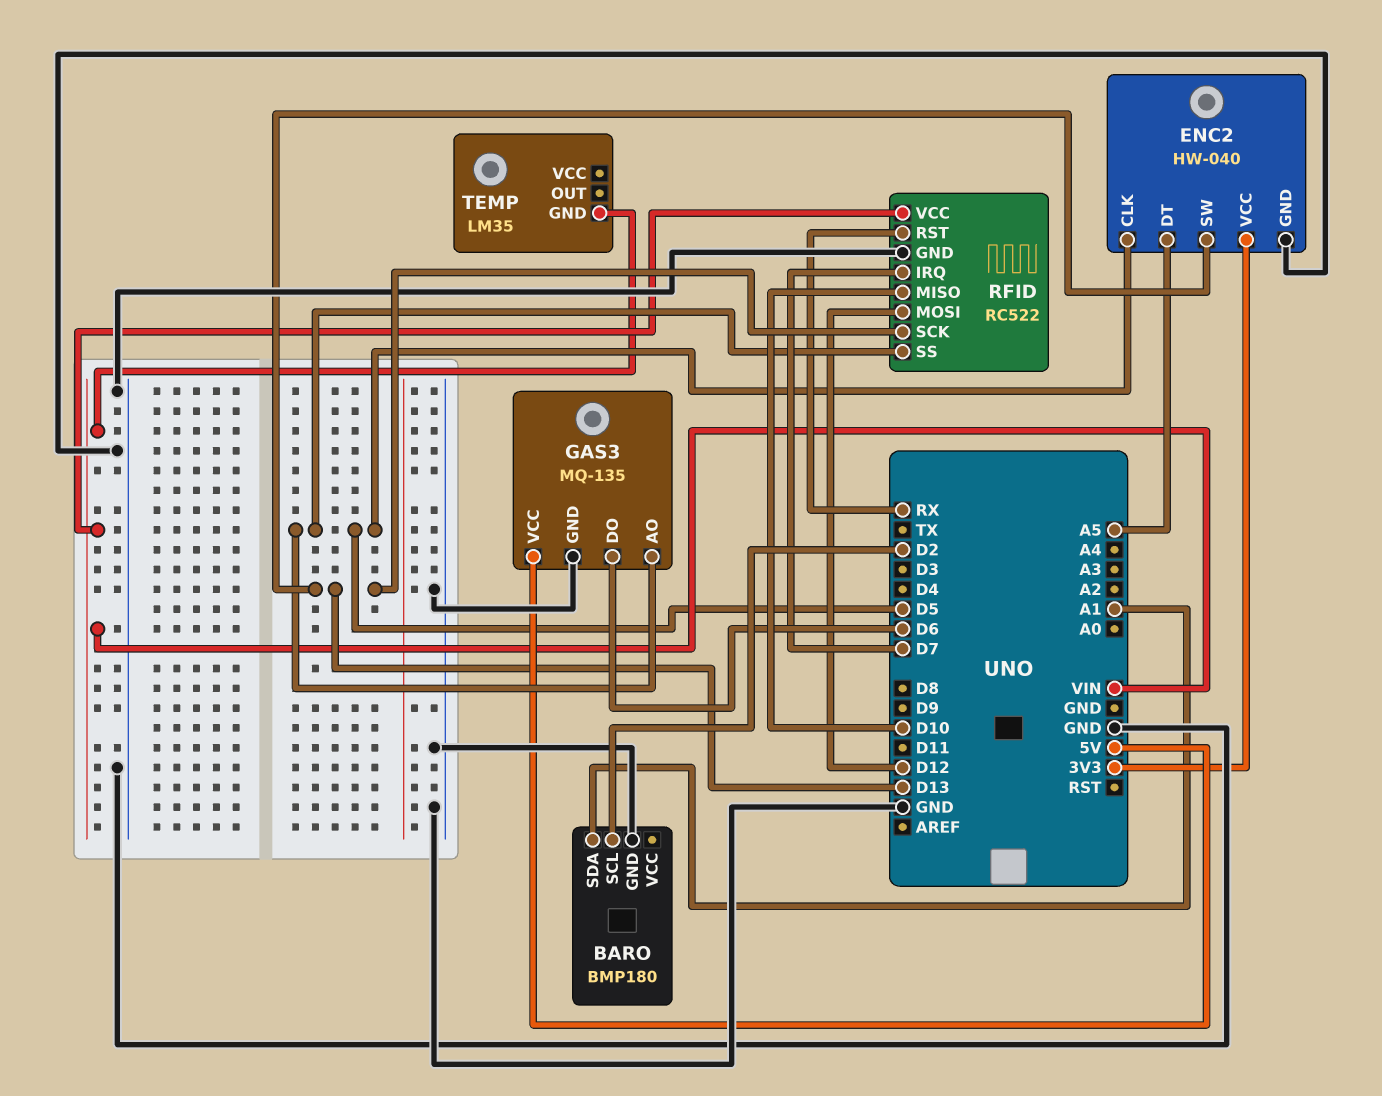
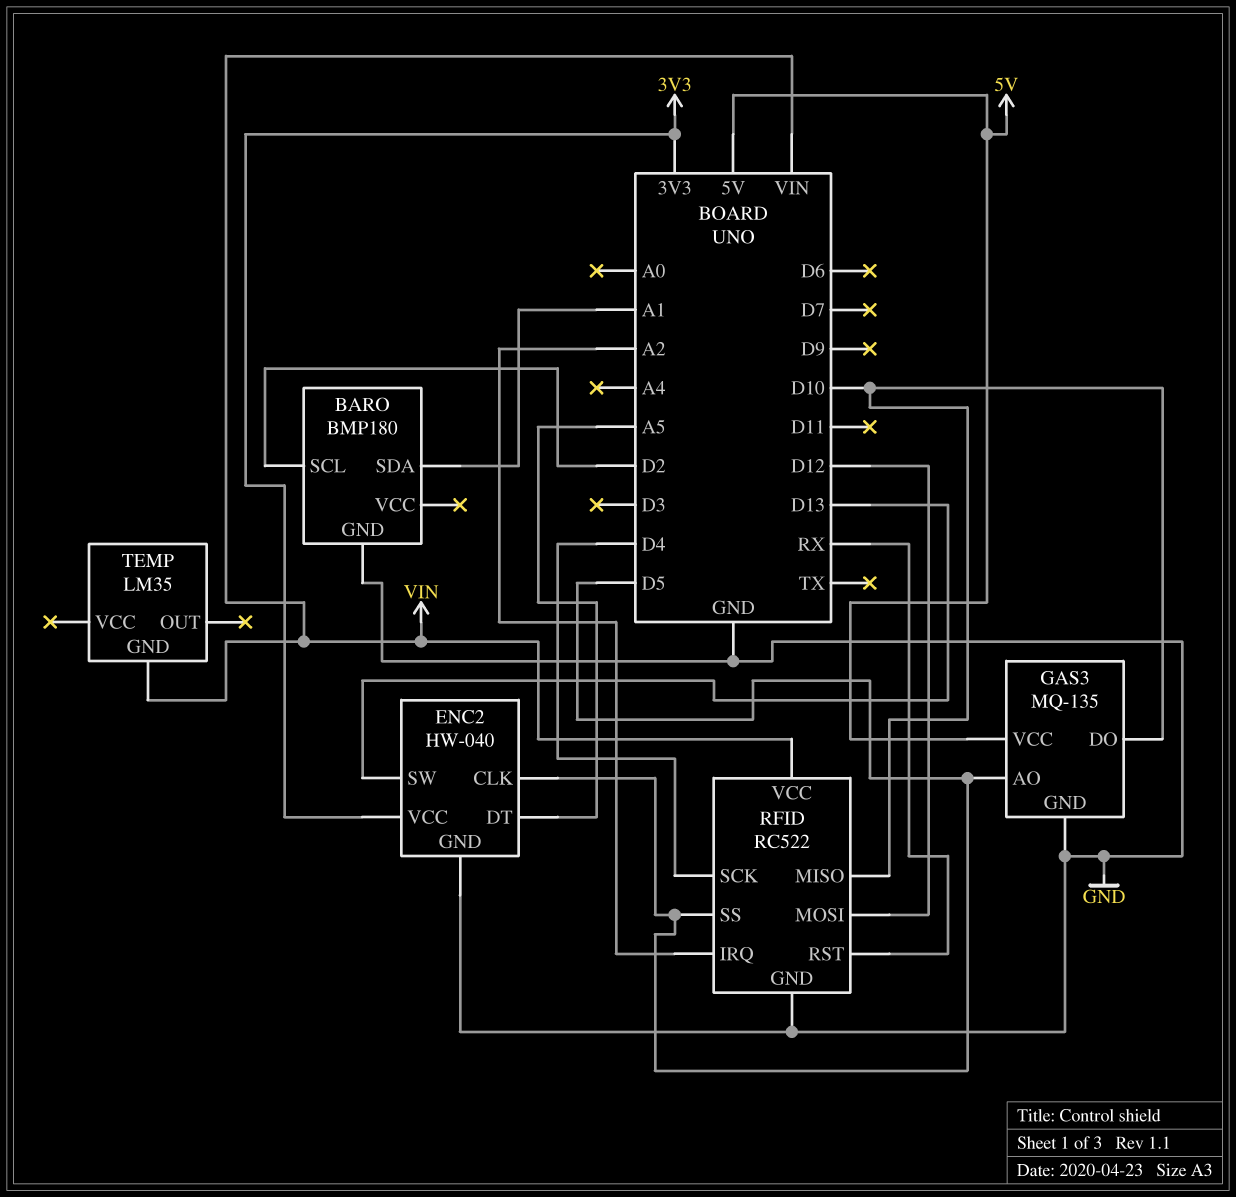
GAS3 pin DO: D6 -> D10
RFID pin IRQ: D7 -> A2
RFID pin SCK: D13 -> D4

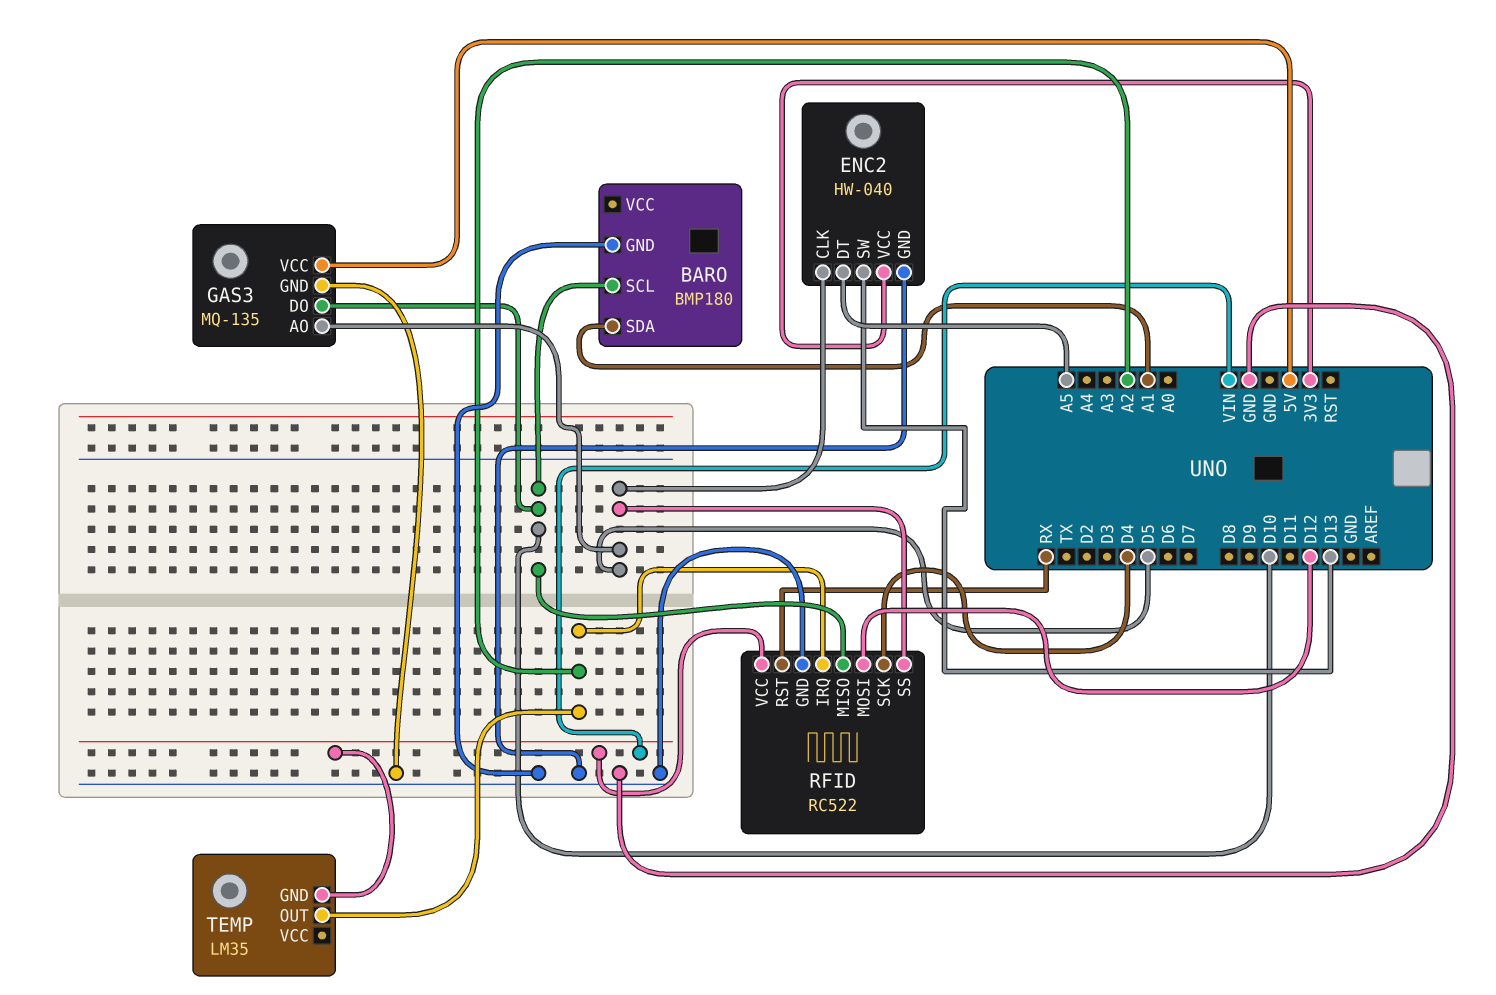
BARO pin SCL: D2 -> D10
TEMP pin OUT: none -> A2

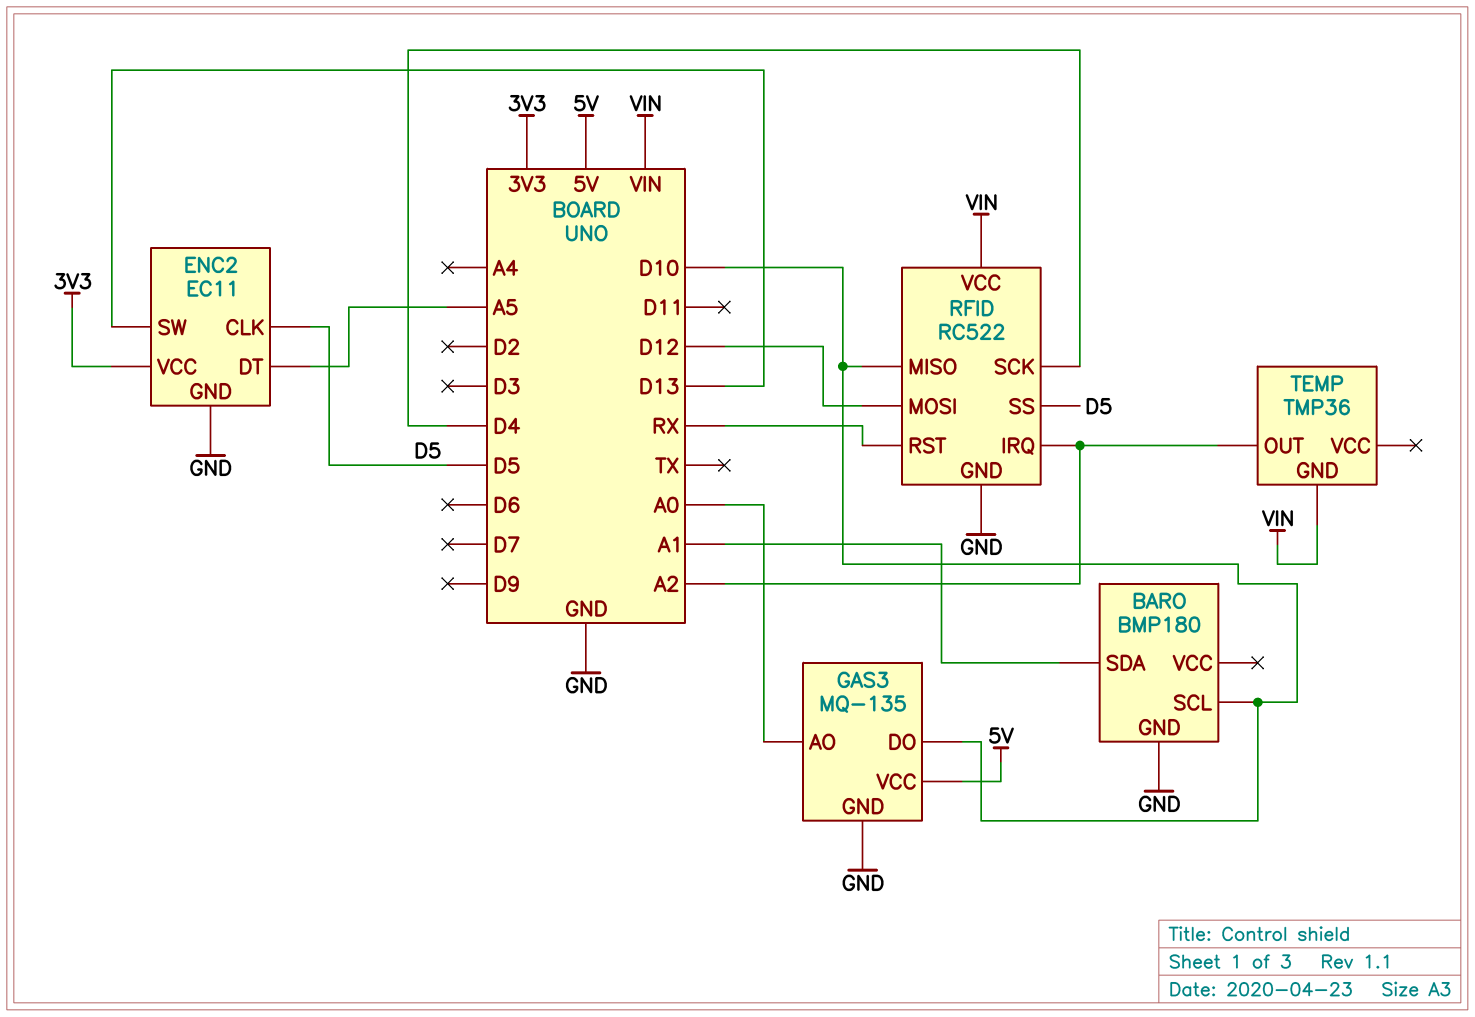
ENC2: HW-040 -> EC11
GAS3 pin AO: D5 -> A0
TEMP: LM35 -> TMP36

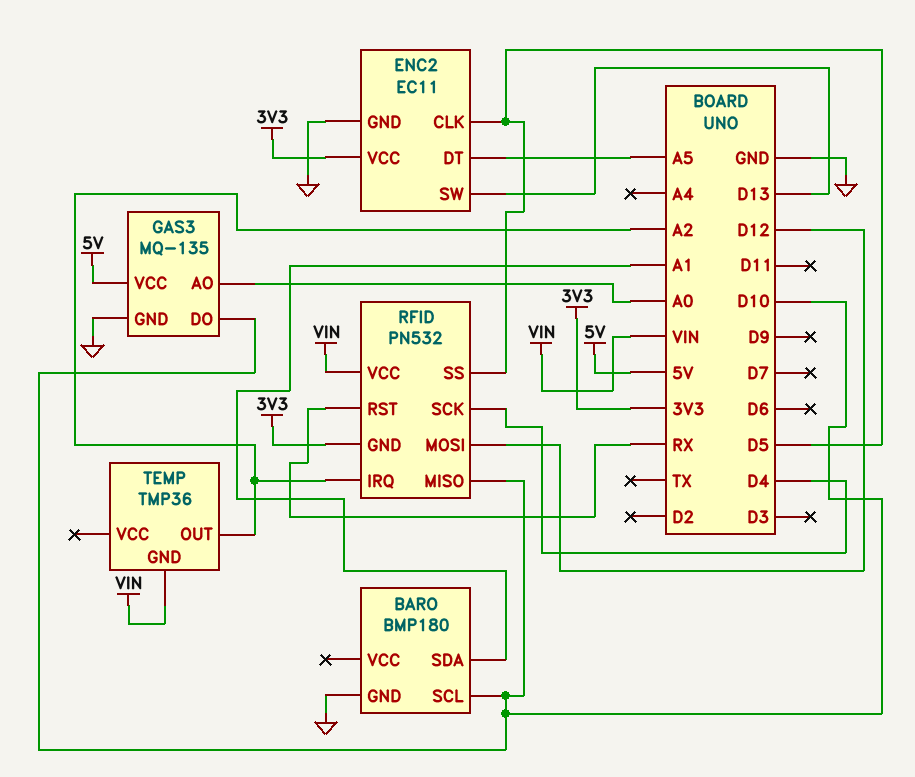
RFID: RC522 -> PN532
RFID pin GND: GND -> 3V3

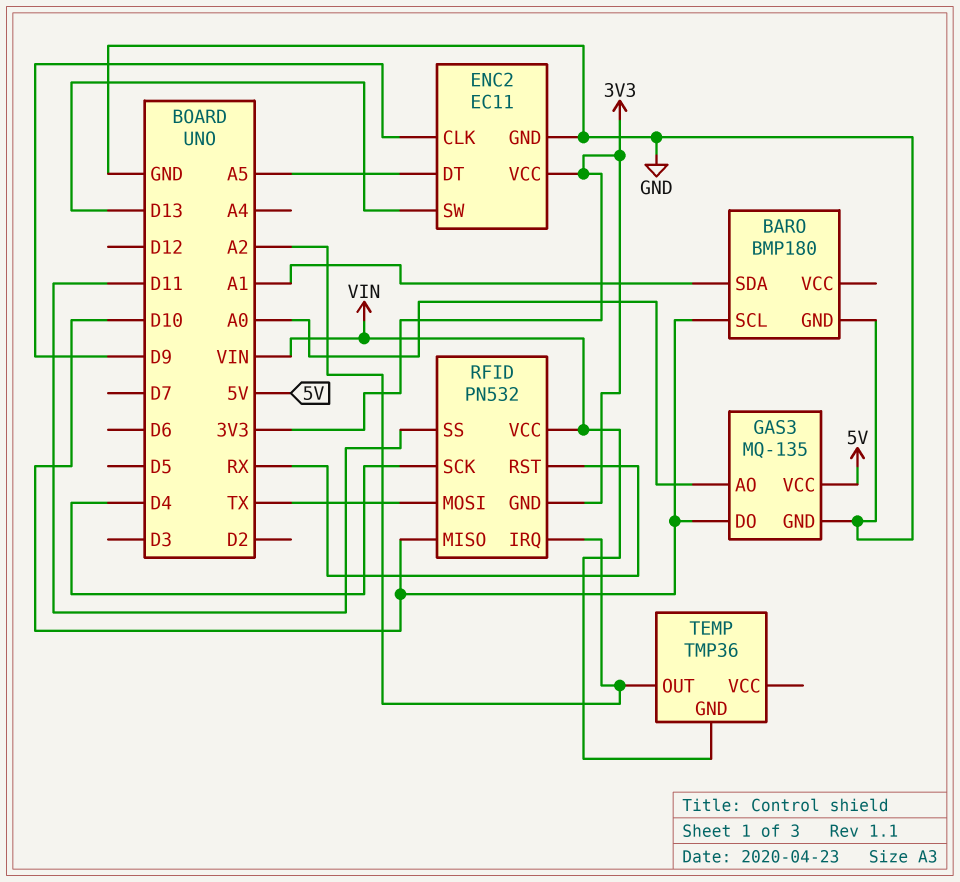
ENC2 pin CLK: D5 -> D9
RFID pin MOSI: D12 -> TX
RFID pin SS: D5 -> D11

